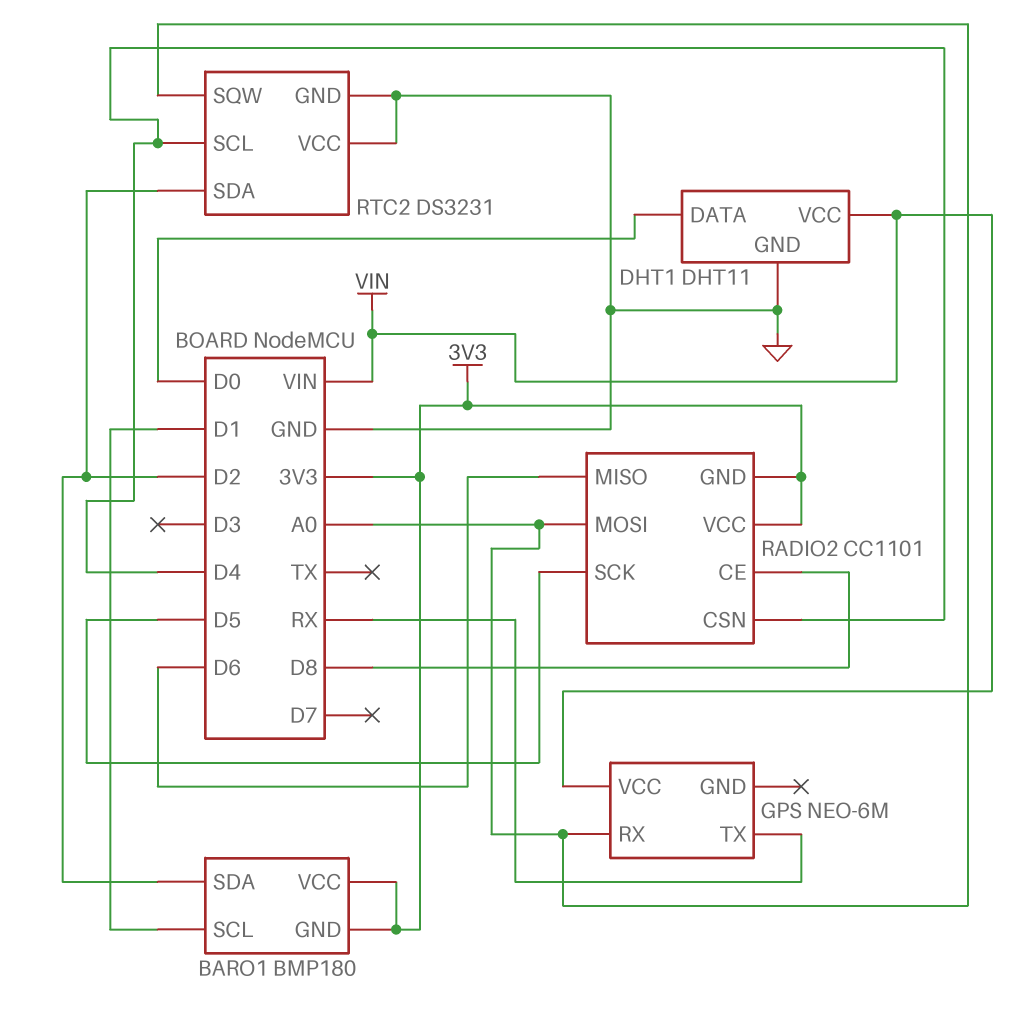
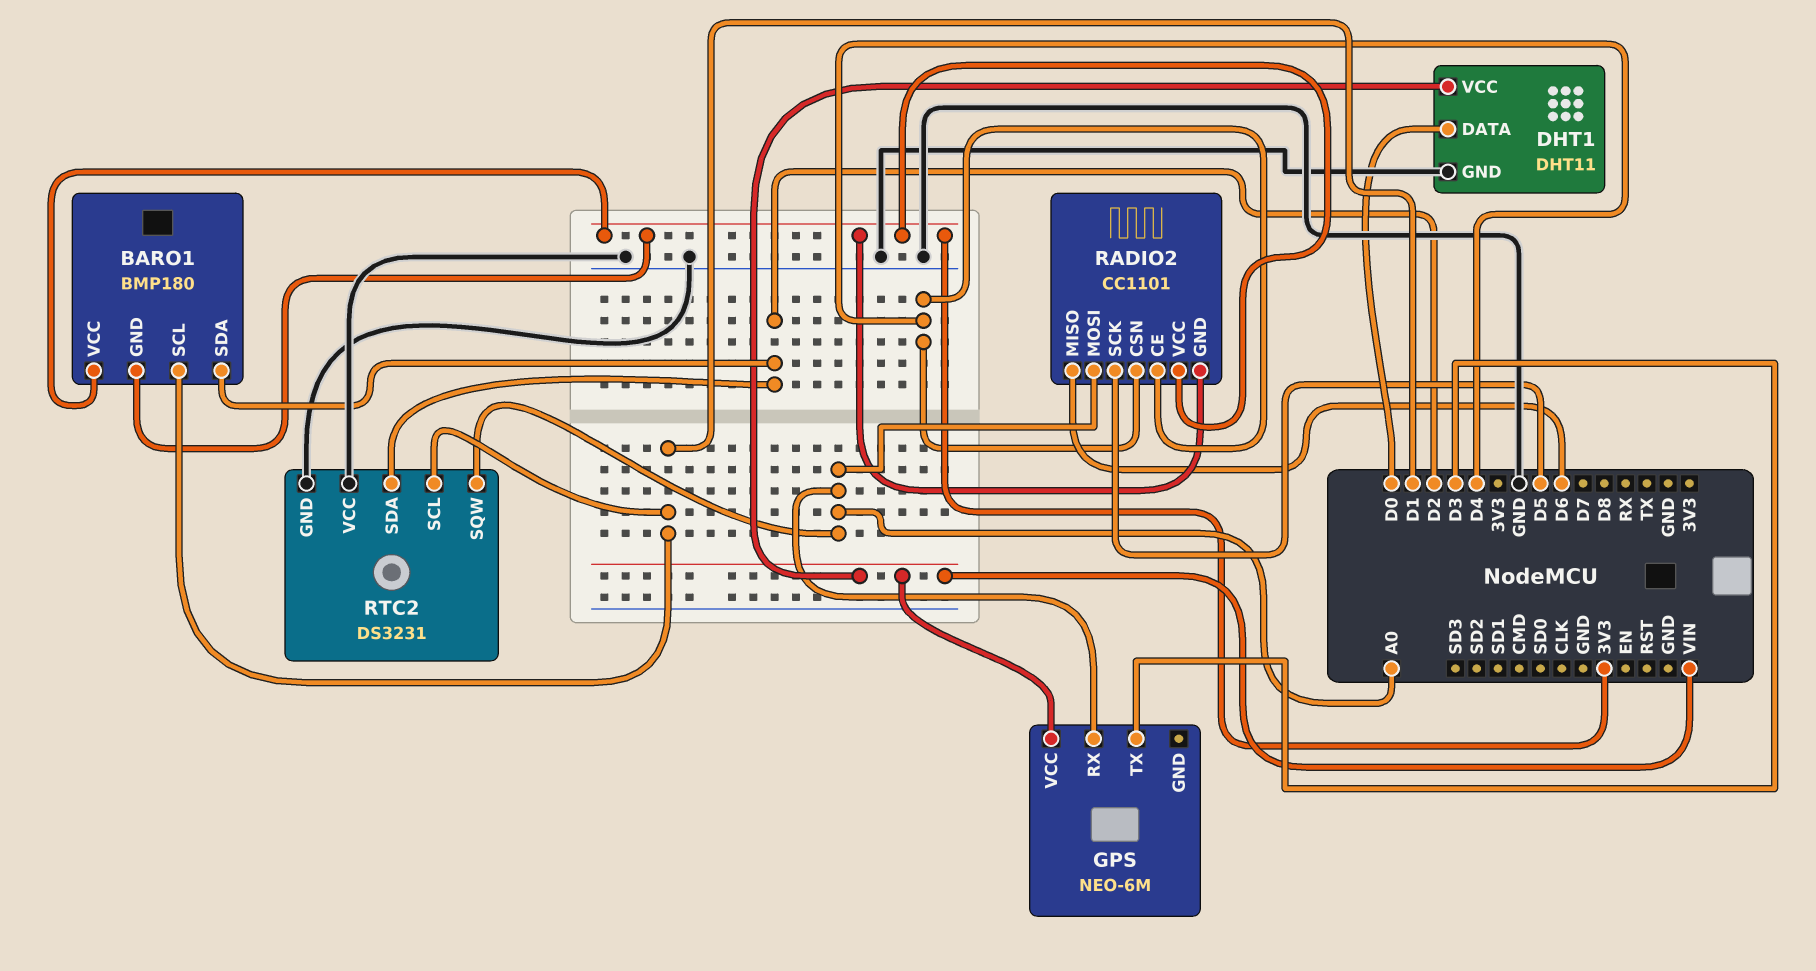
GPS pin TX: RX -> D3
RADIO2 pin CE: D8 -> D4
RTC2 pin SCL: D4 -> D1

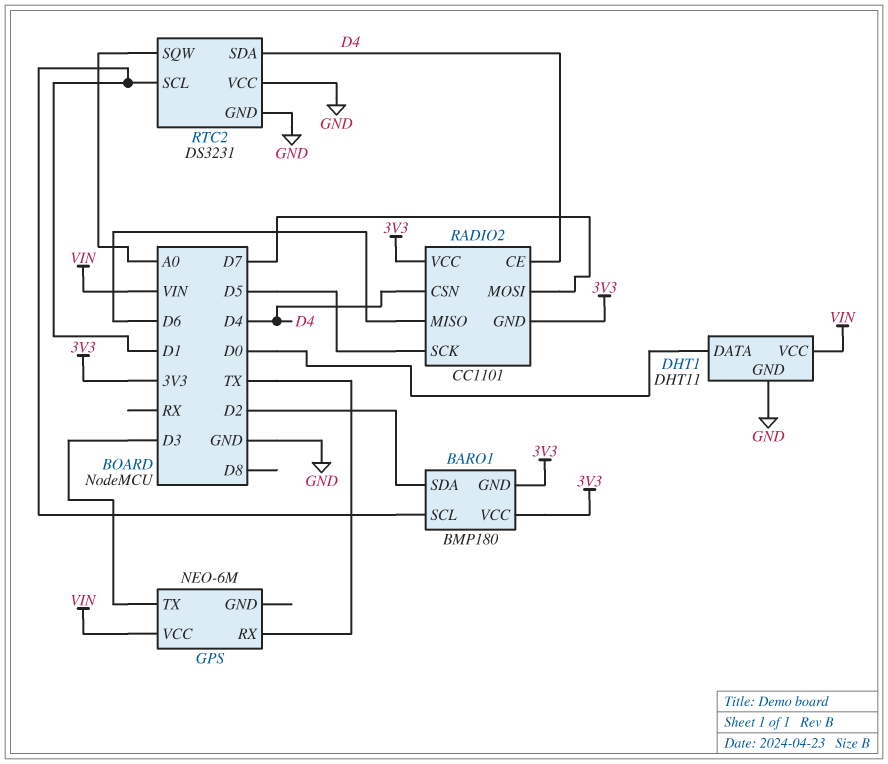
GPS pin RX: A0 -> TX
RADIO2 pin MOSI: A0 -> D7
RTC2 pin SDA: D2 -> D4

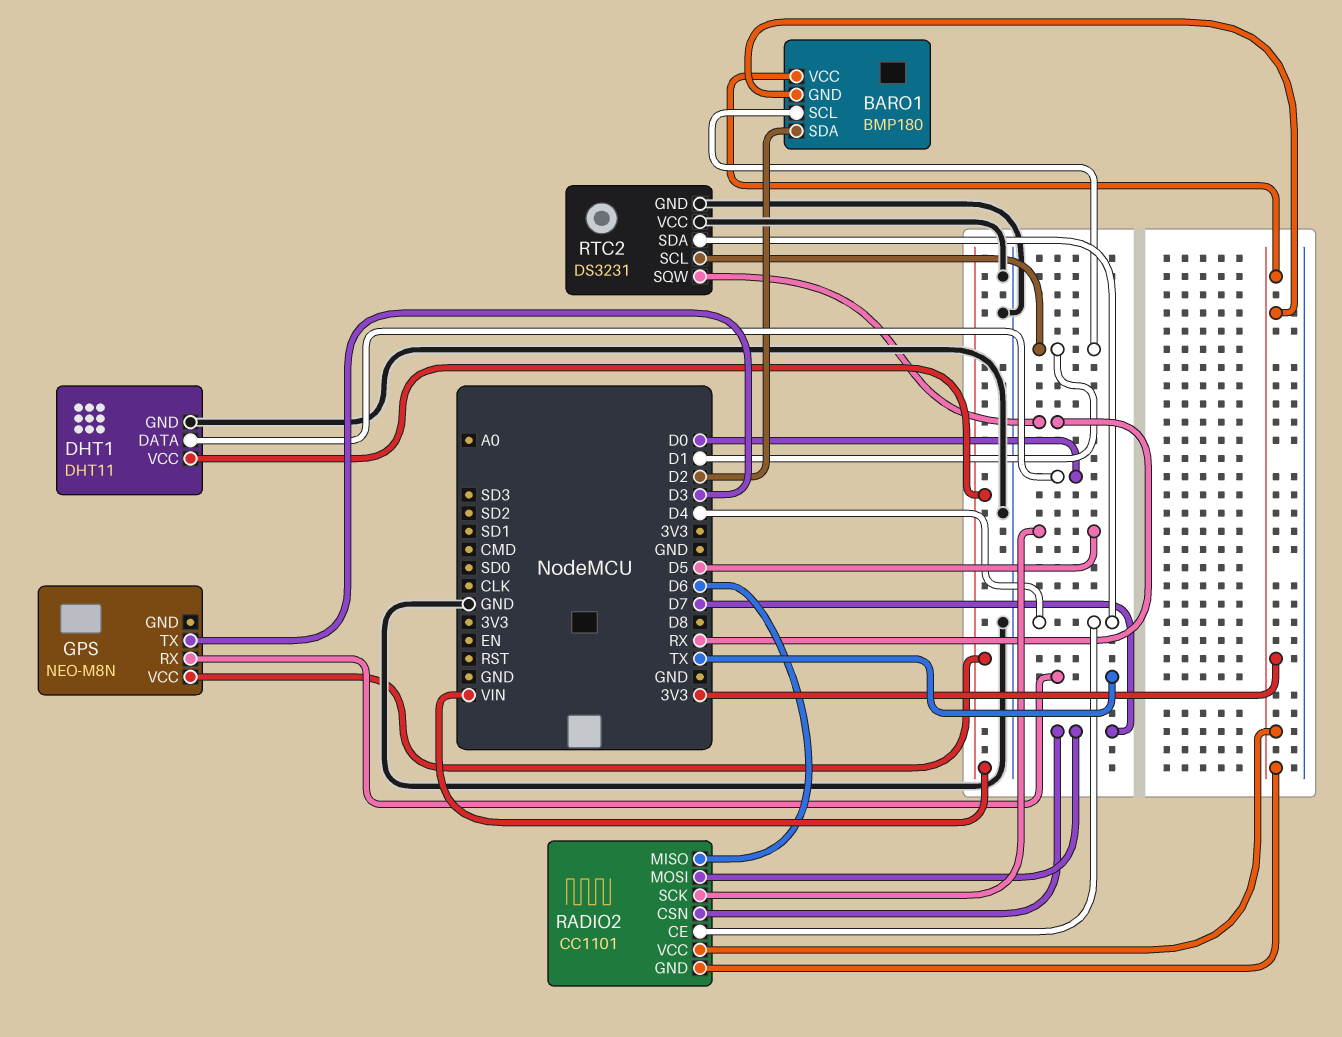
GPS: NEO-6M -> NEO-M8N
RADIO2 pin CSN: D4 -> D7
RTC2 pin SQW: A0 -> RX

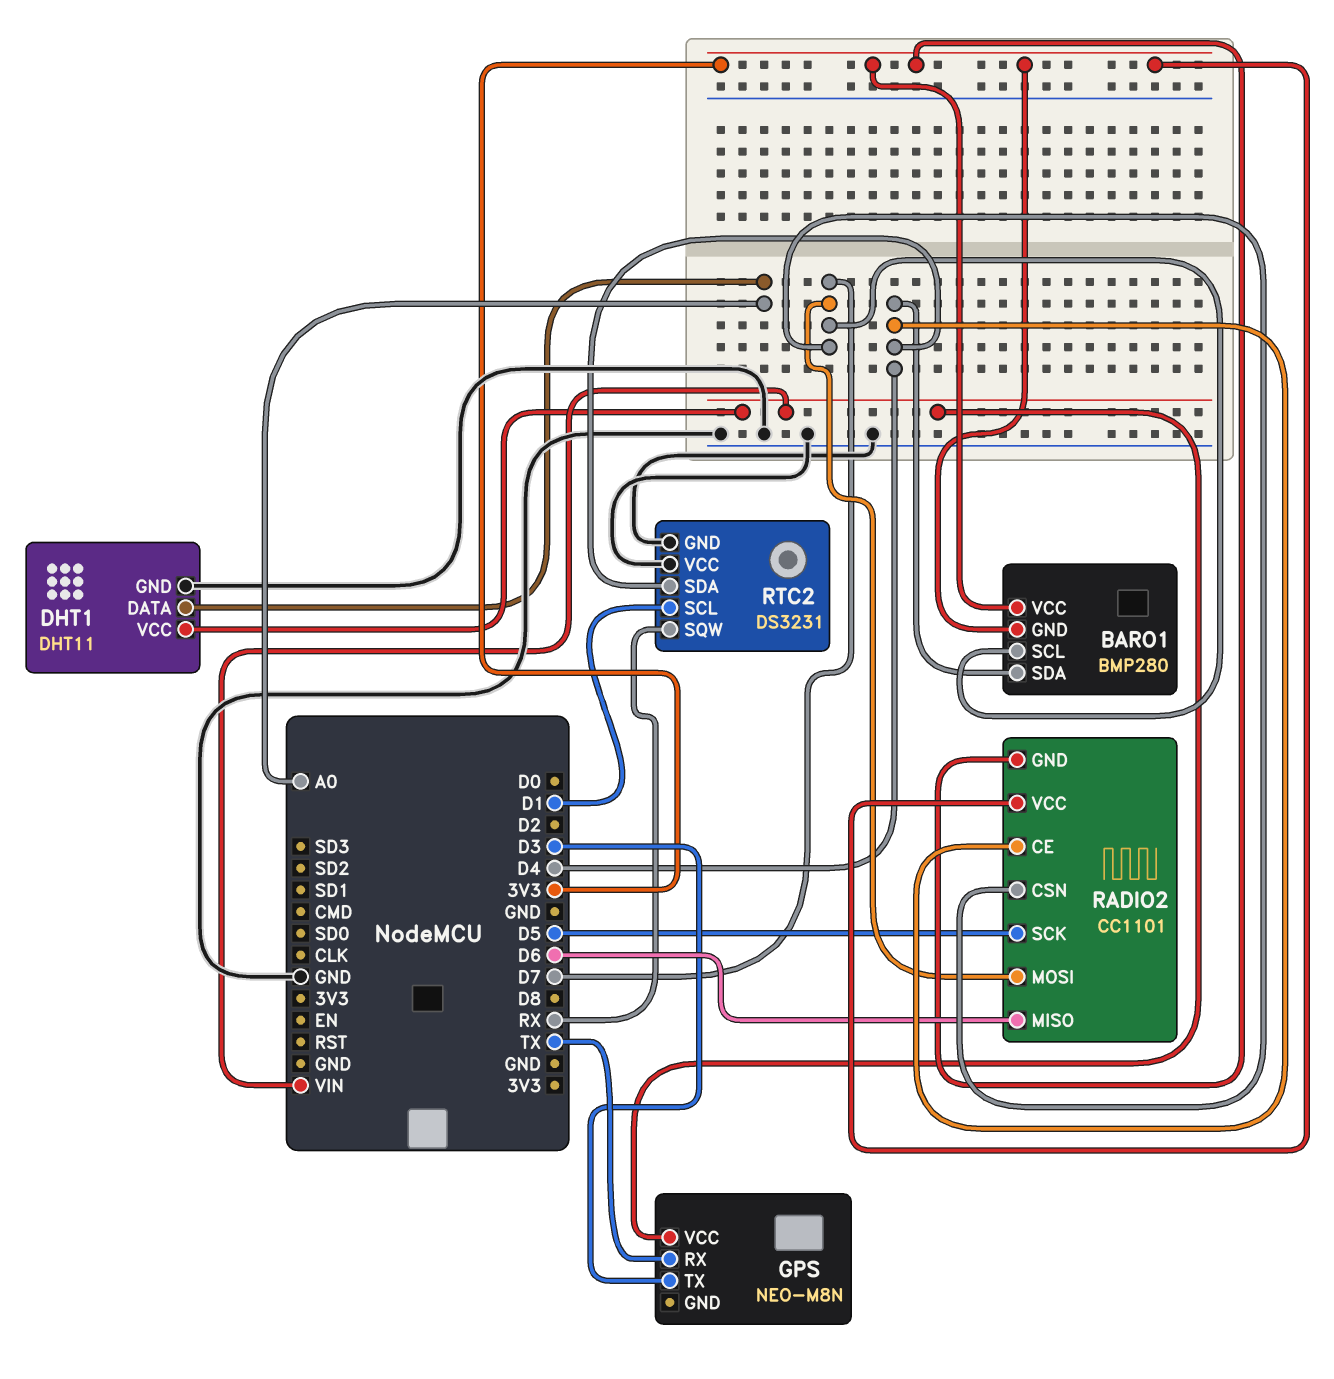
BARO1: BMP180 -> BMP280
BARO1 pin SCL: D1 -> D7
BARO1 pin SDA: D2 -> D4
DHT1 pin DATA: D0 -> A0

